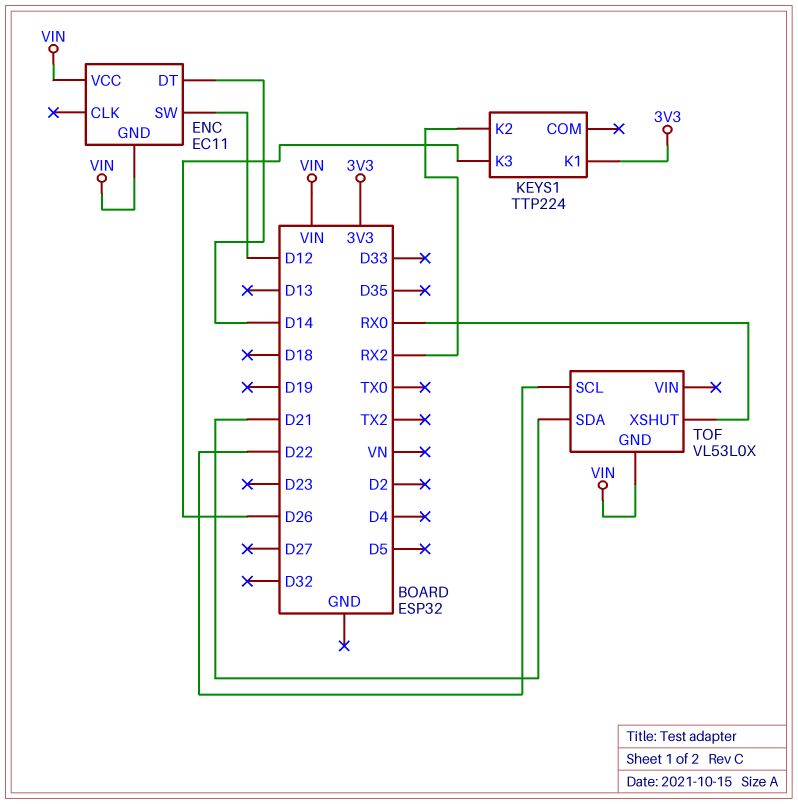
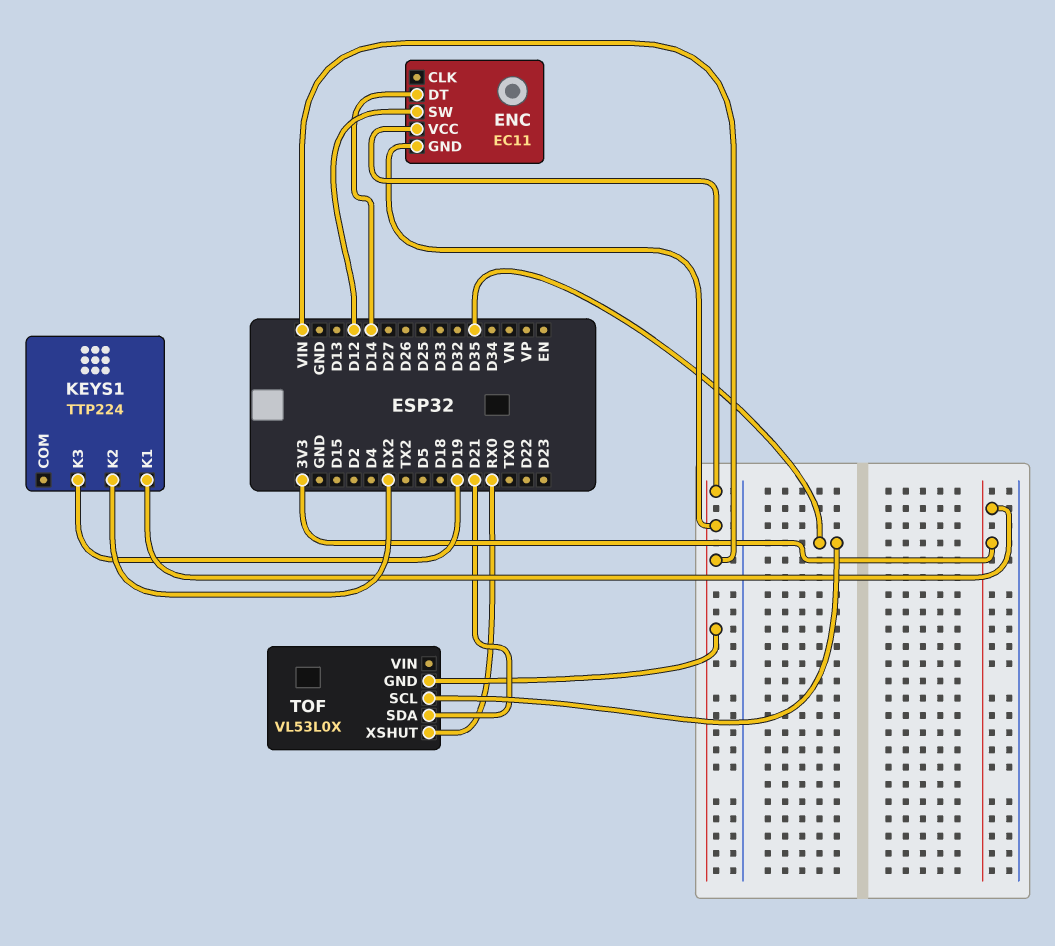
KEYS1 pin K3: D26 -> D19
TOF pin SCL: D22 -> D35

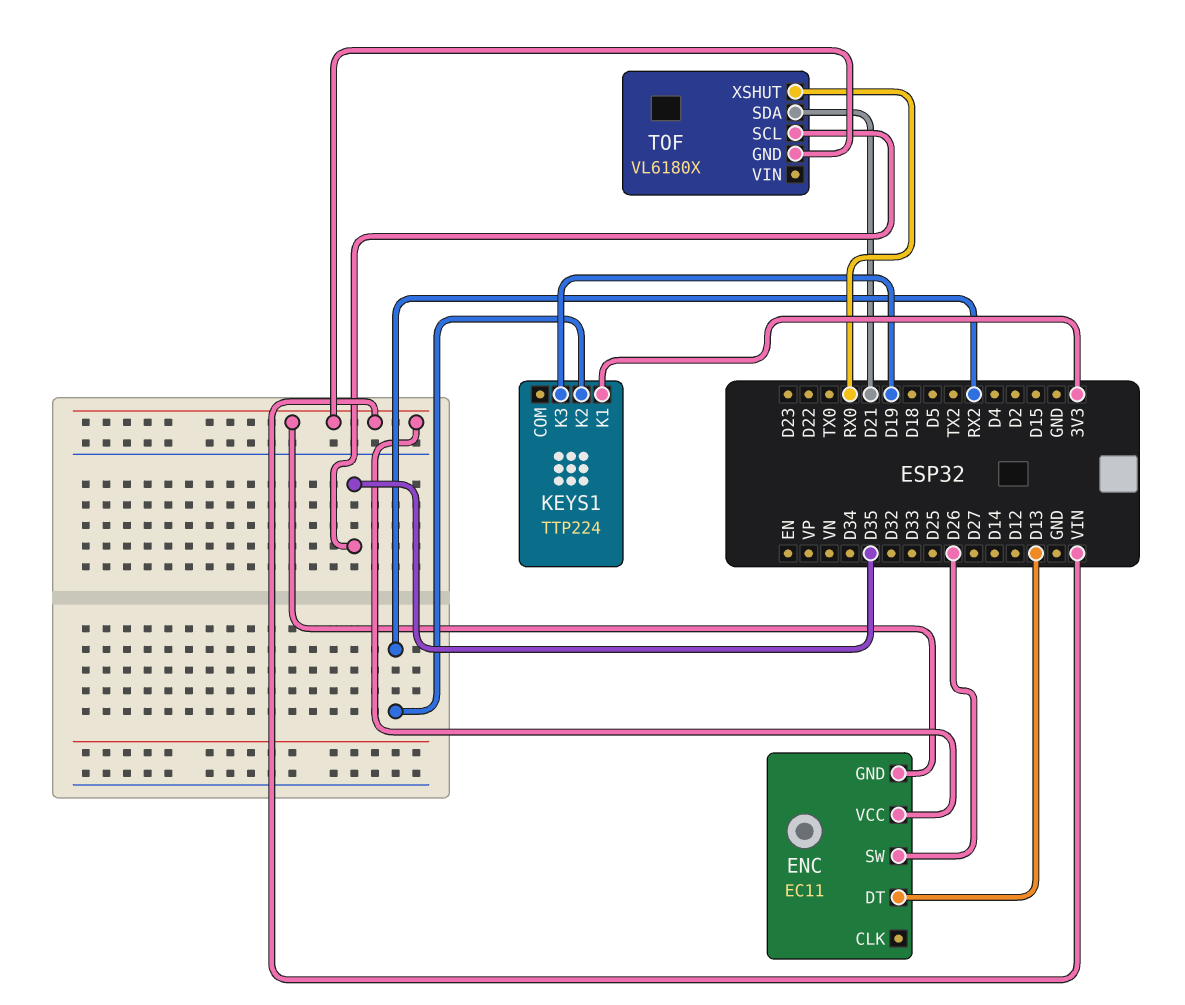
ENC pin DT: D14 -> D13
ENC pin SW: D12 -> D26
TOF: VL53L0X -> VL6180X

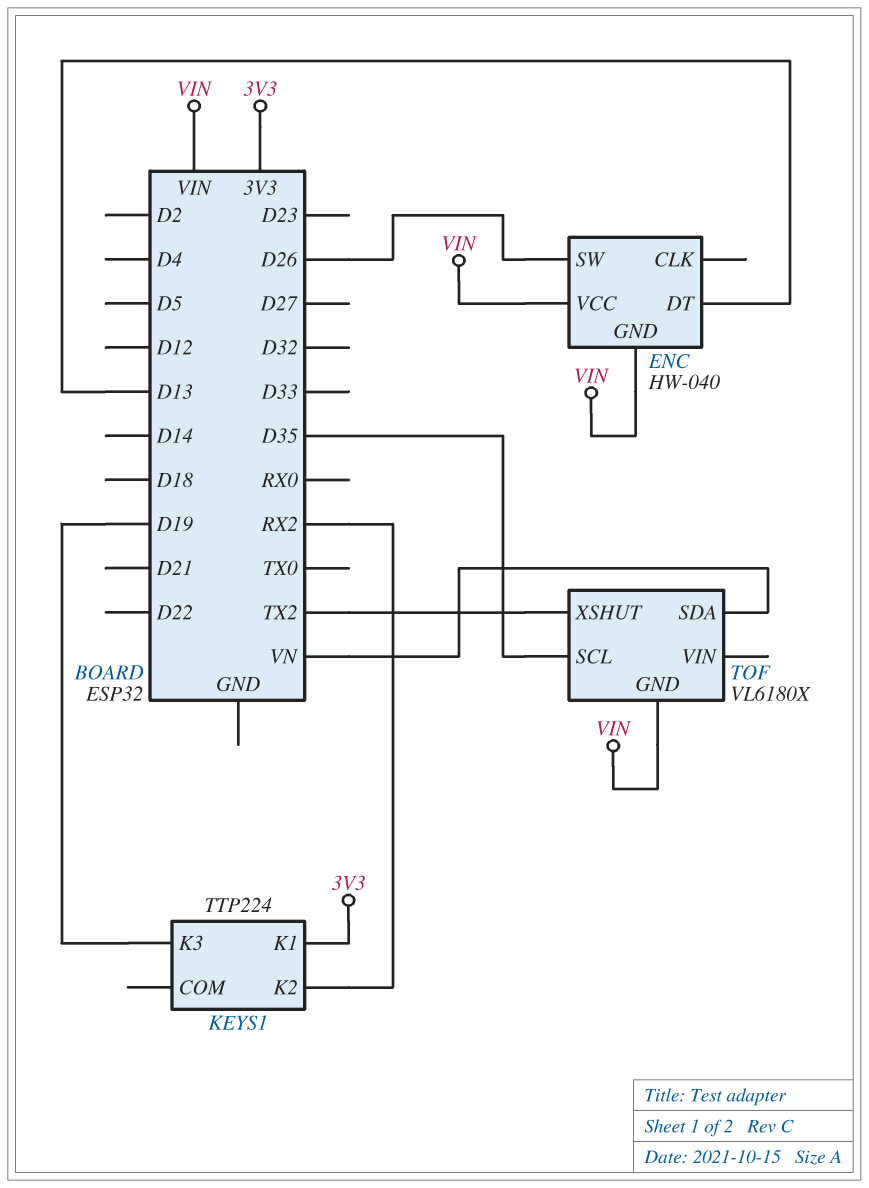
ENC: EC11 -> HW-040
TOF pin SDA: D21 -> VN
TOF pin XSHUT: RX0 -> TX2

